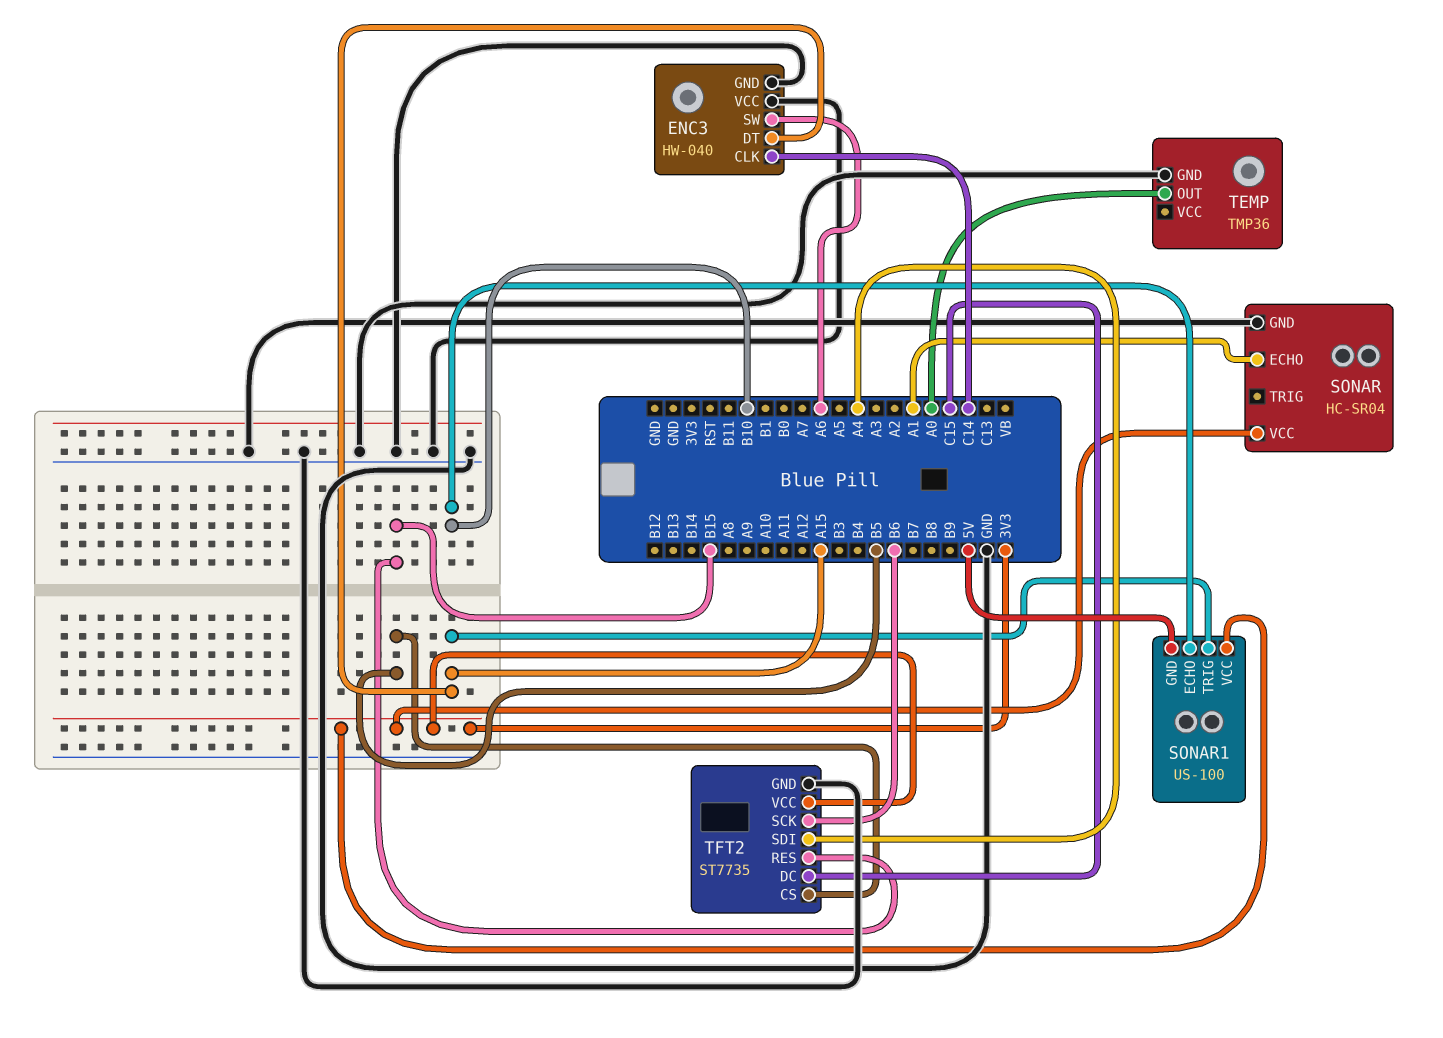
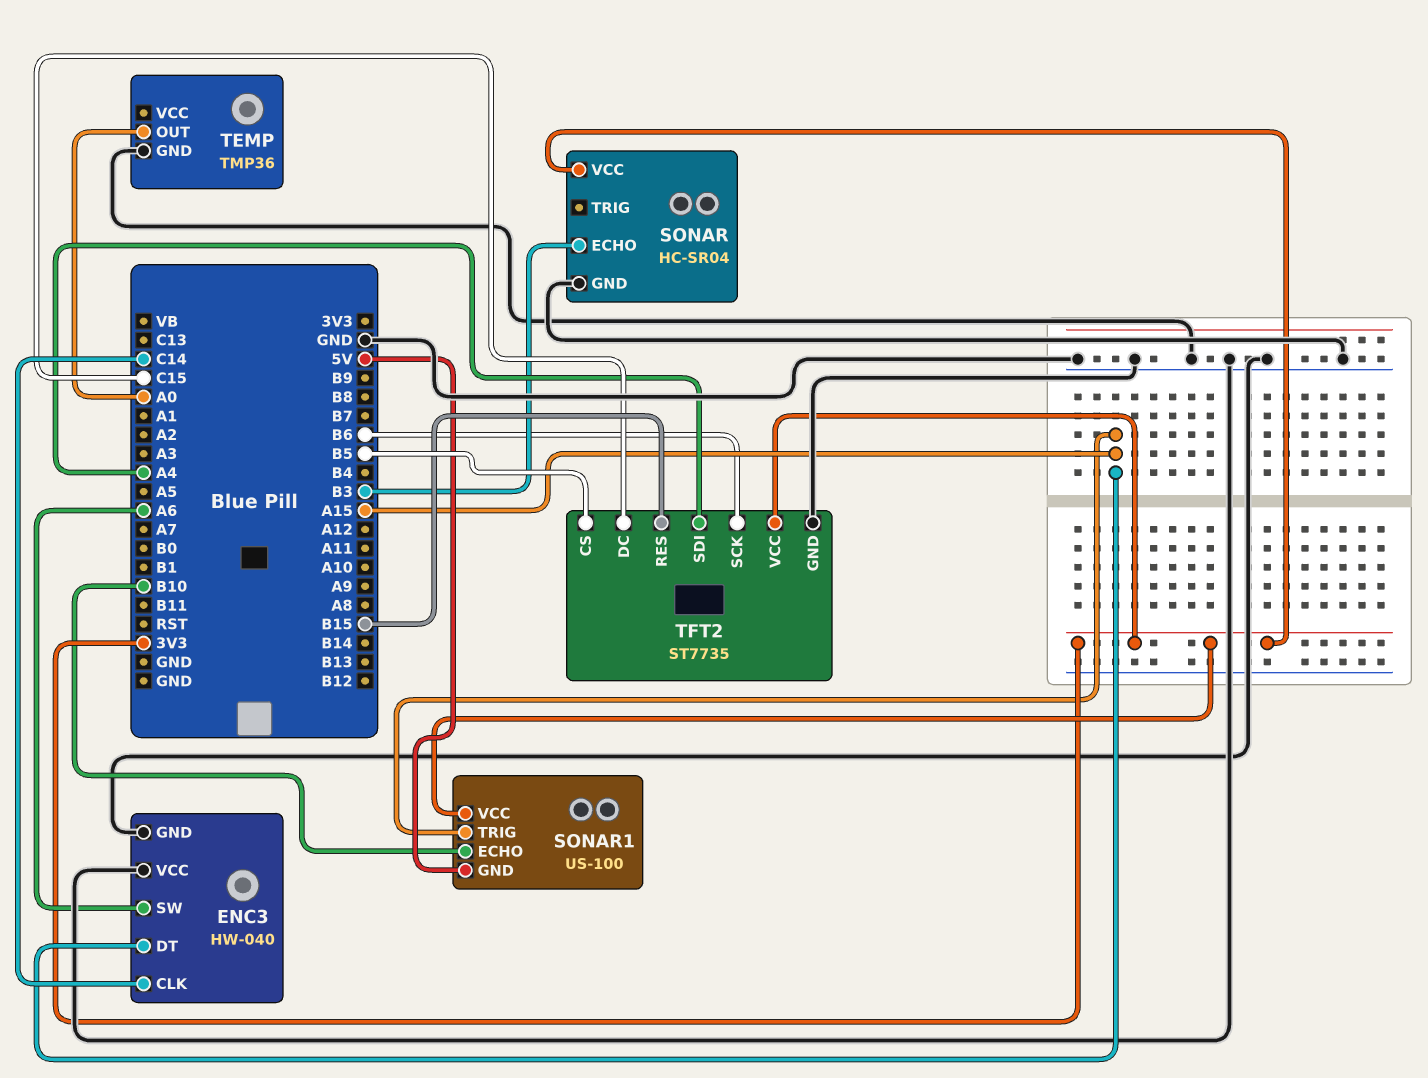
SONAR pin ECHO: A1 -> B3

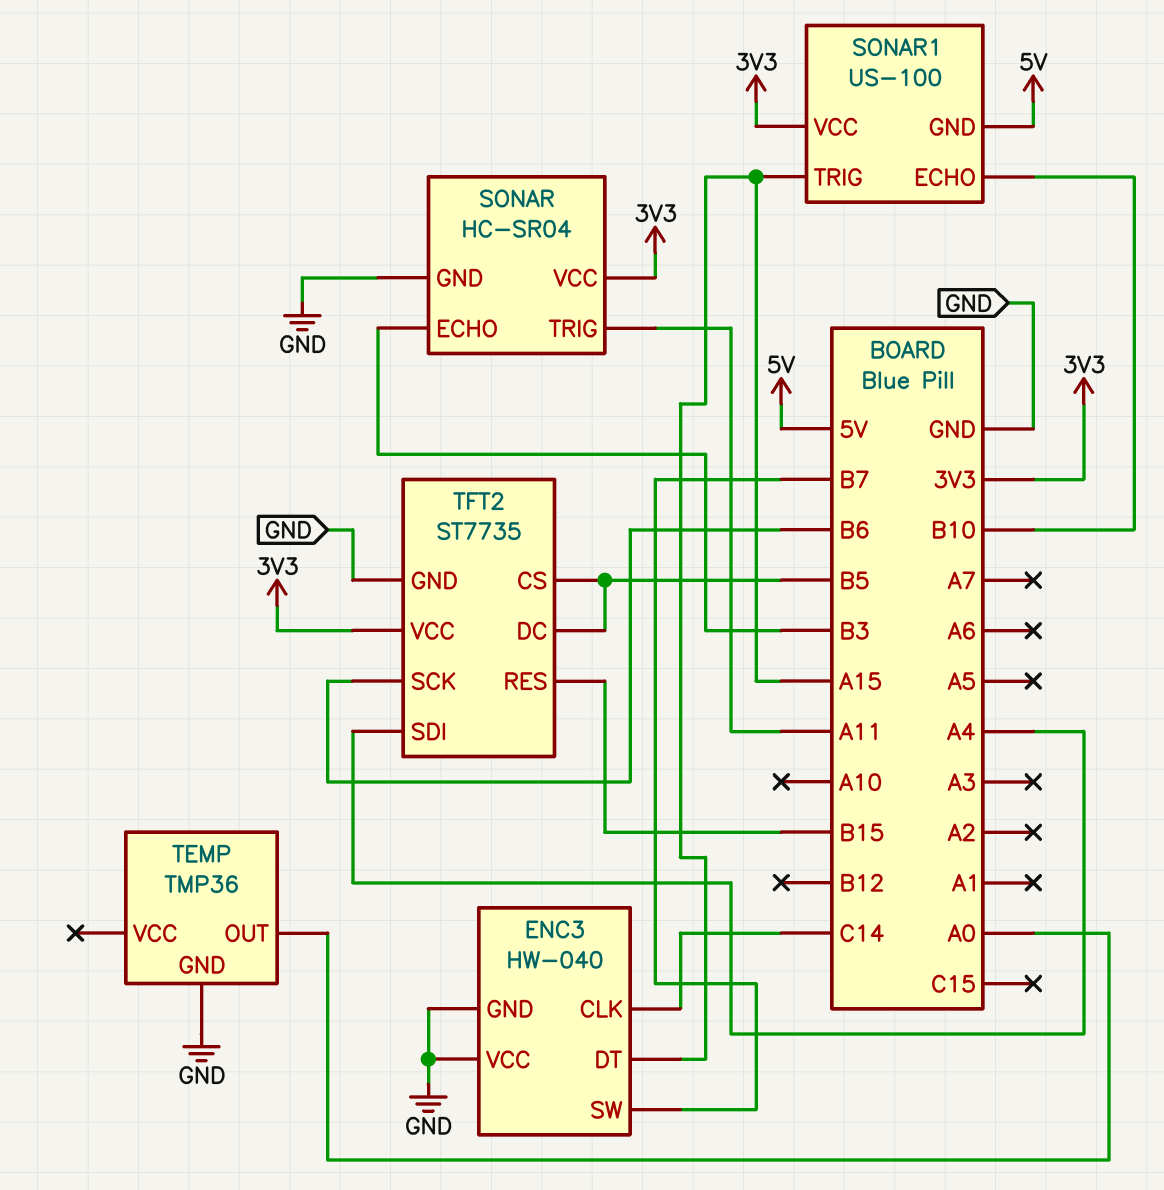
ENC3 pin SW: A6 -> B7
SONAR pin TRIG: none -> A11
TFT2 pin DC: C15 -> B5

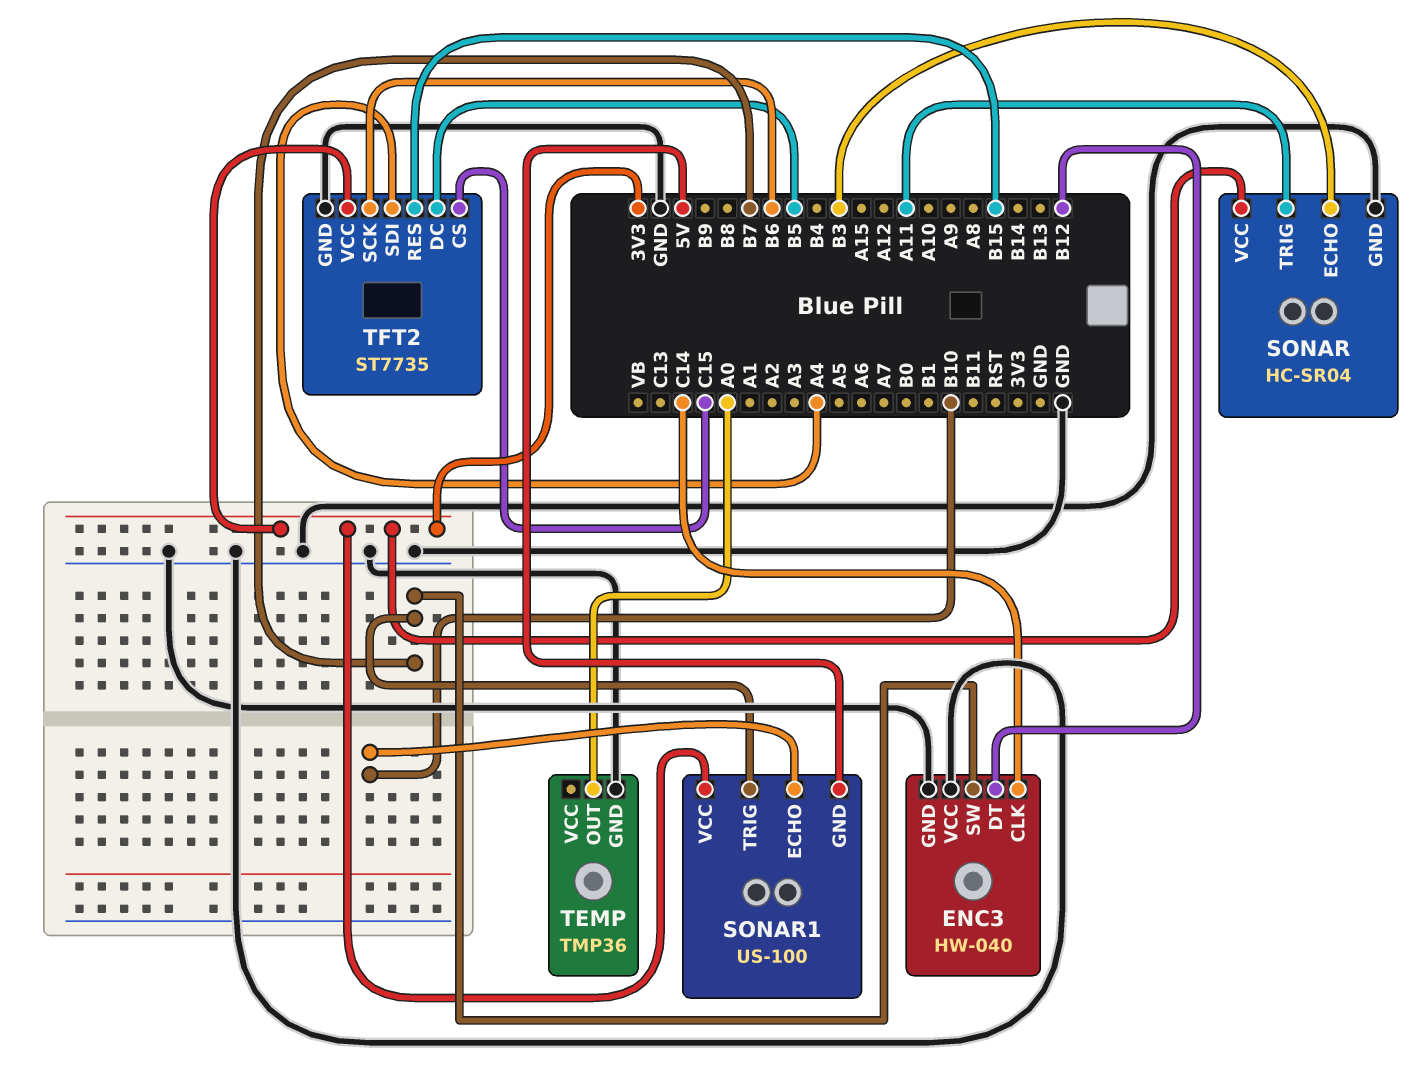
ENC3 pin DT: A15 -> B12
SONAR1 pin TRIG: A15 -> B7
TFT2 pin CS: B5 -> C15

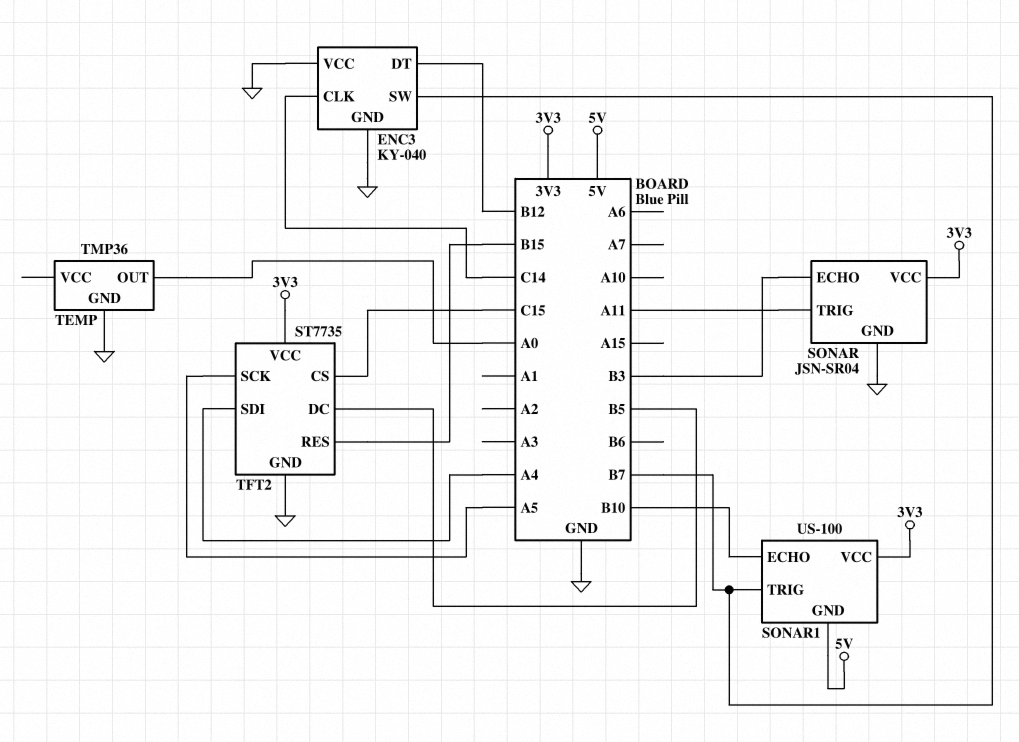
ENC3: HW-040 -> KY-040
SONAR: HC-SR04 -> JSN-SR04
TFT2 pin SCK: B6 -> A5

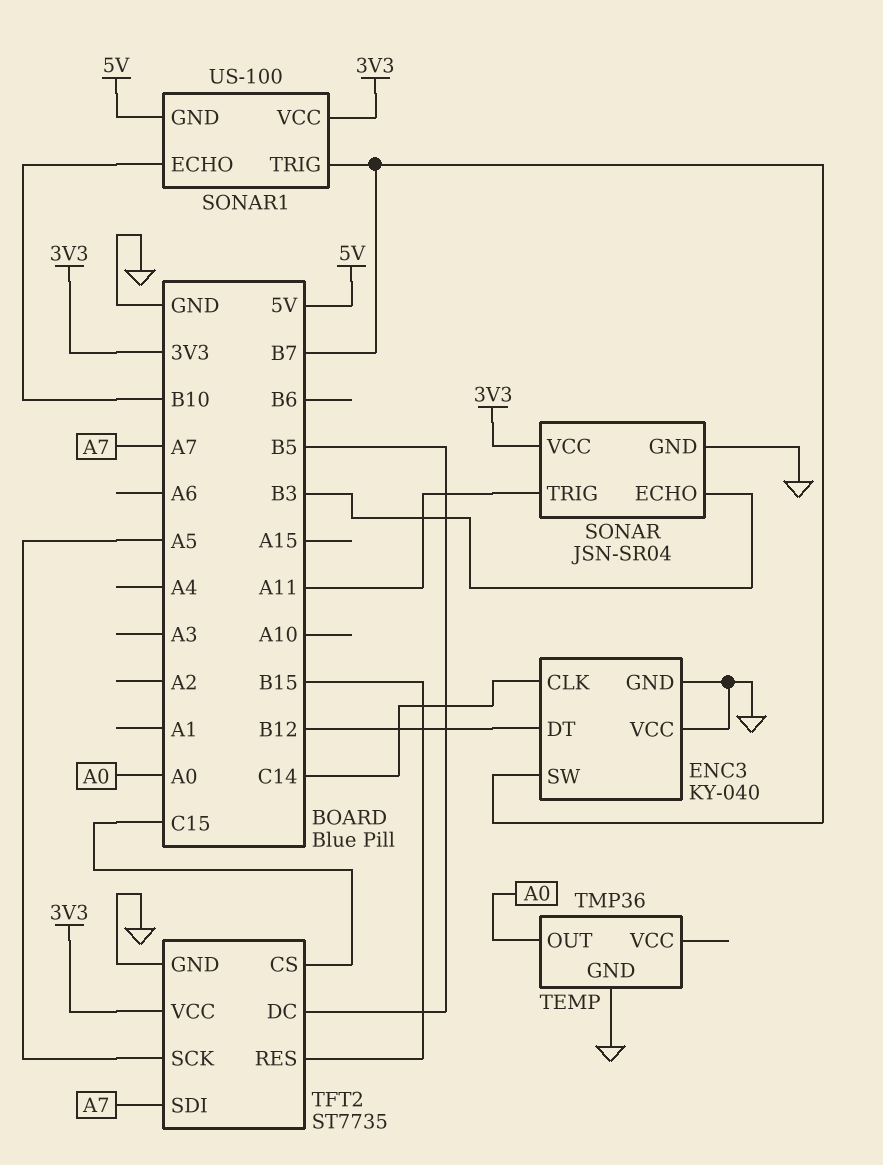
TFT2 pin SDI: A4 -> A7

